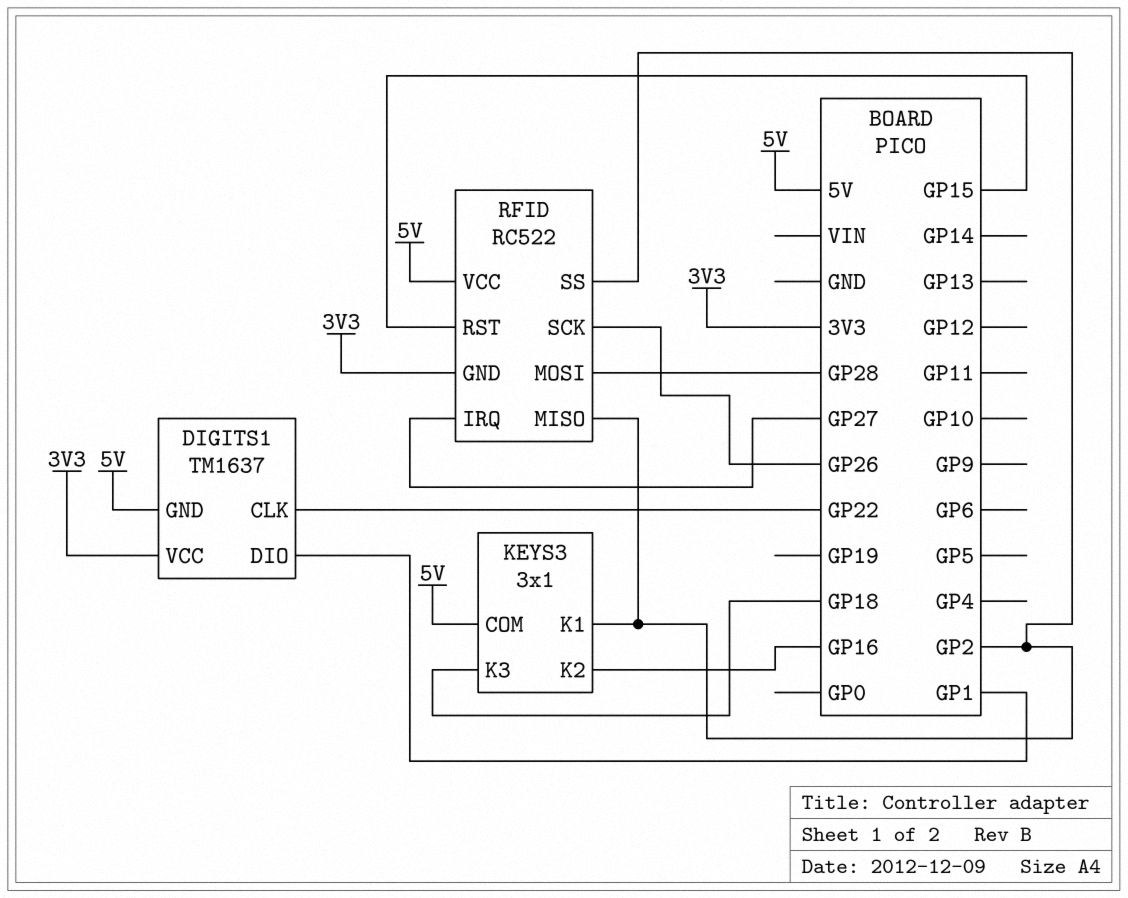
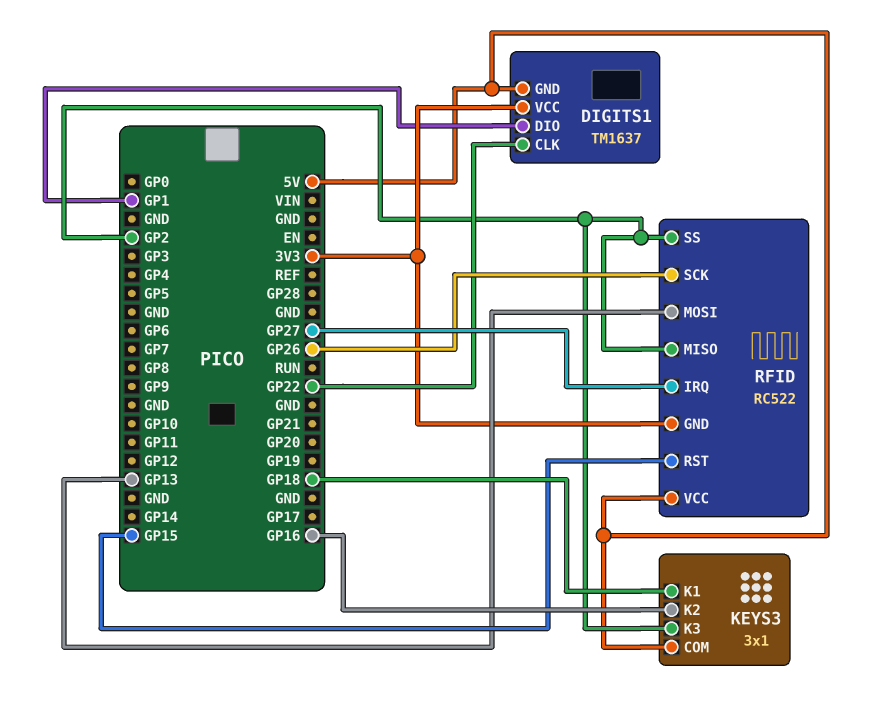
KEYS3 pin K1: GP2 -> GP18
KEYS3 pin K3: GP18 -> GP2
RFID pin MOSI: GP28 -> GP13

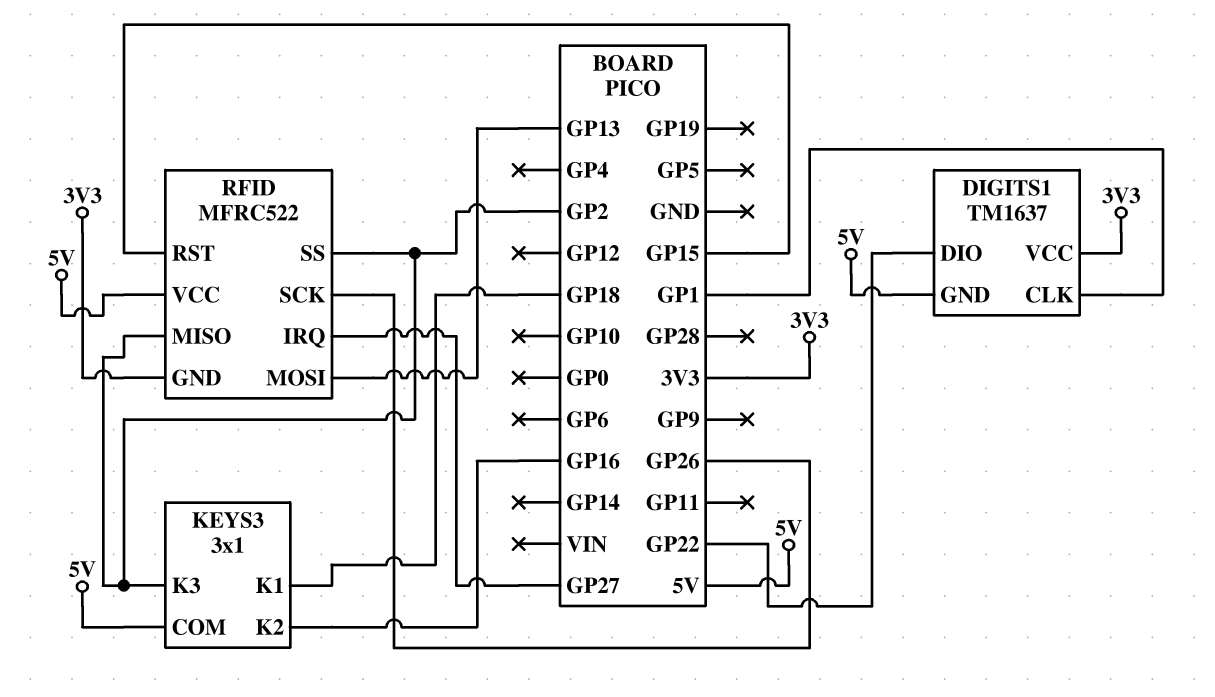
DIGITS1 pin CLK: GP22 -> GP1
DIGITS1 pin DIO: GP1 -> GP22
RFID: RC522 -> MFRC522

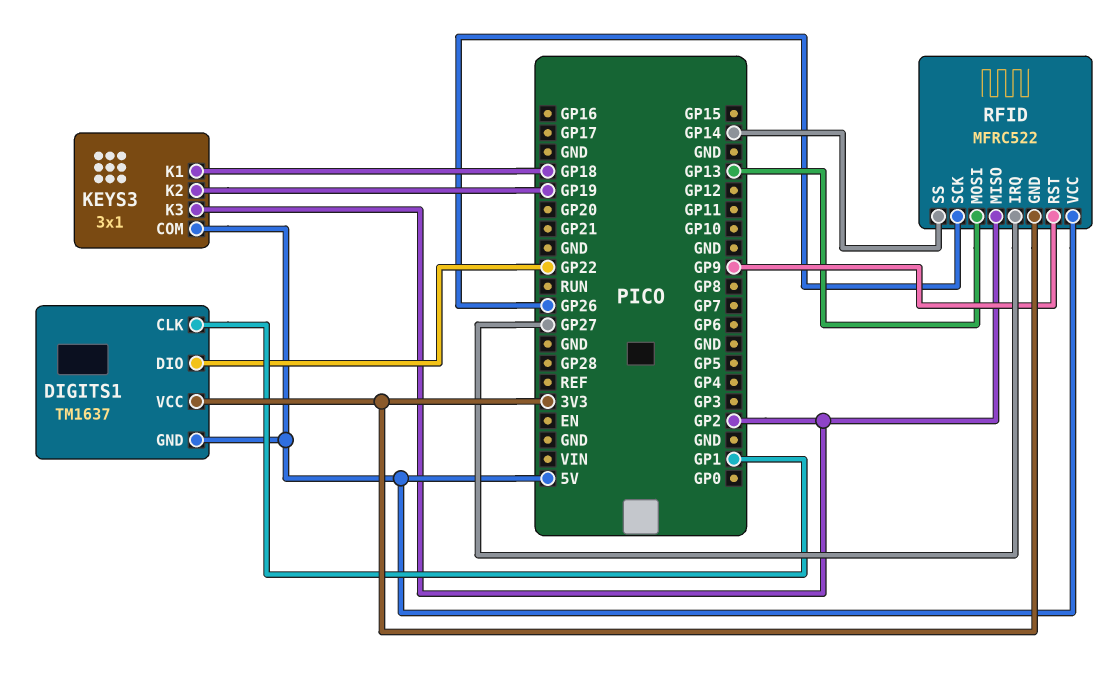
KEYS3 pin K2: GP16 -> GP19
RFID pin RST: GP15 -> GP9
RFID pin SS: GP2 -> GP14

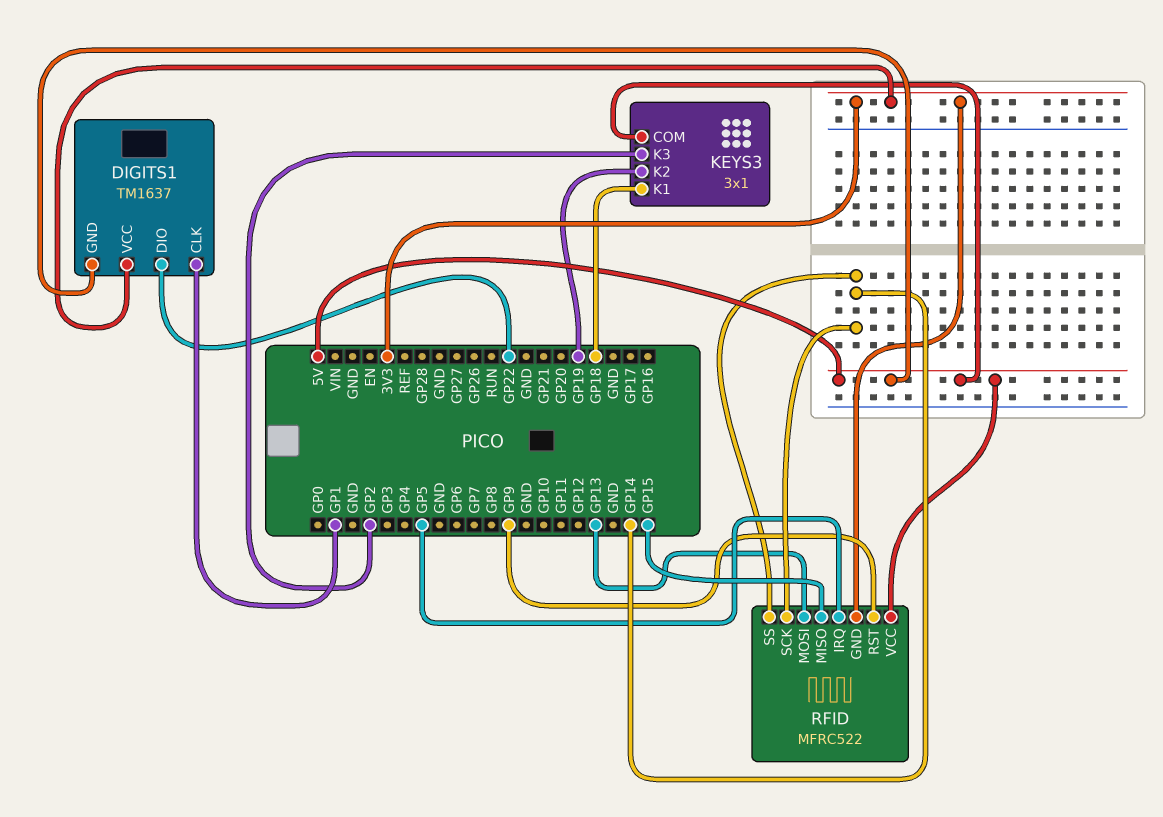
RFID pin IRQ: GP27 -> GP5
RFID pin MISO: GP2 -> GP15
RFID pin SCK: GP26 -> GP14

